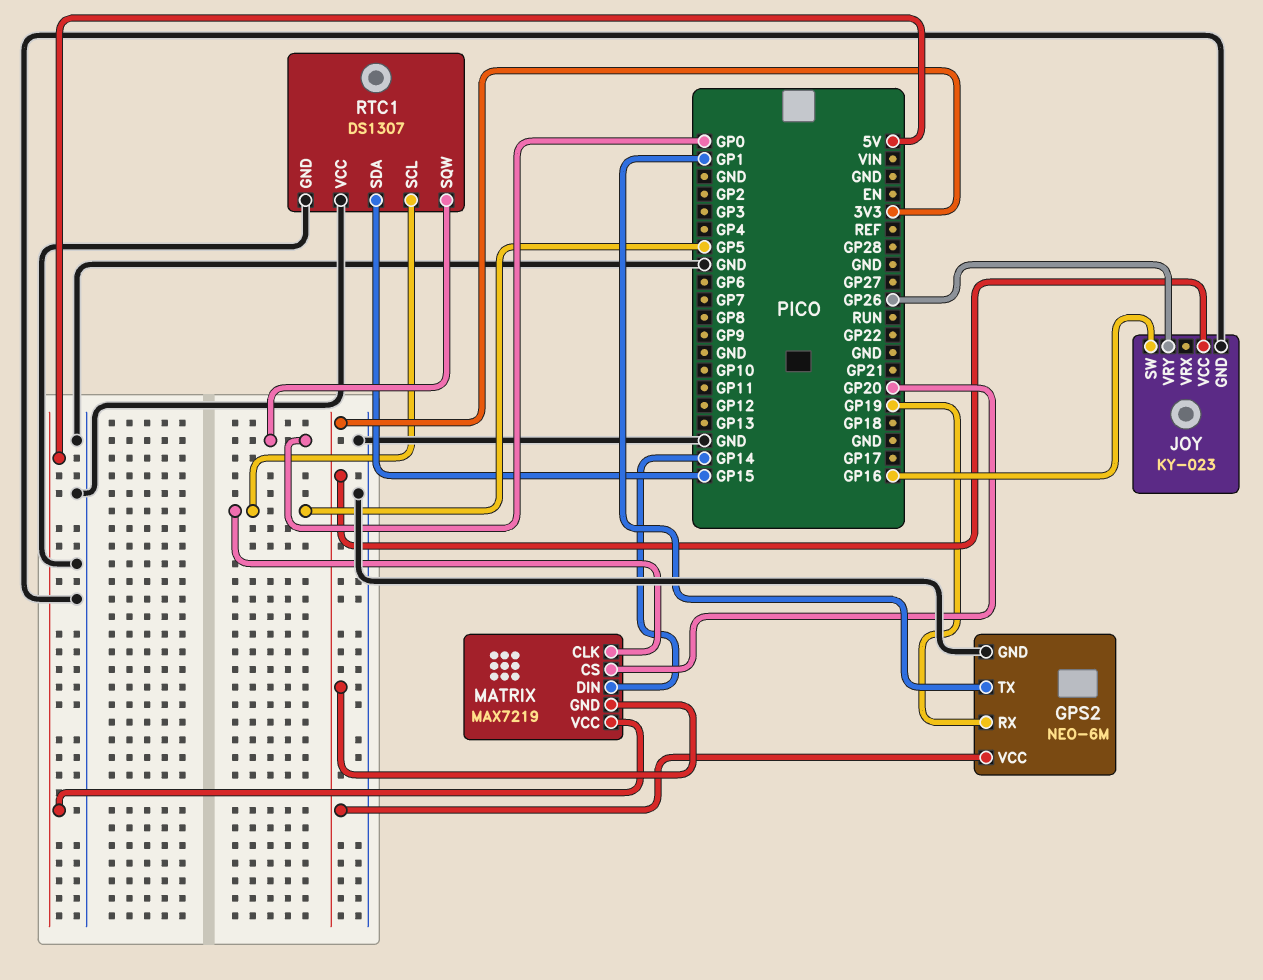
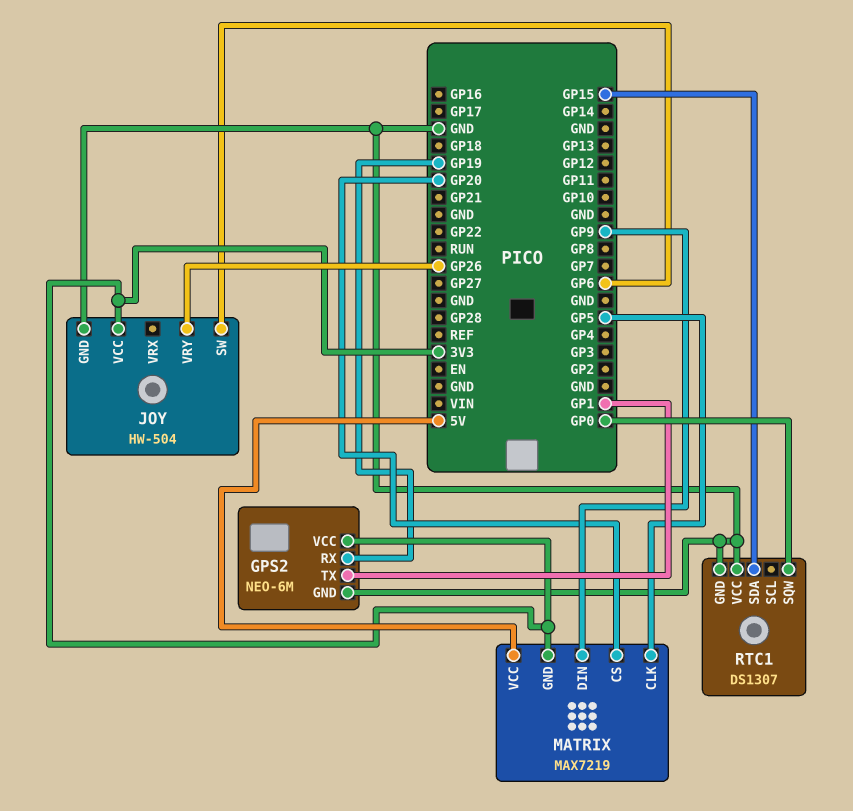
JOY: KY-023 -> HW-504
JOY pin SW: GP16 -> GP6
MATRIX pin DIN: GP14 -> GP9
RTC1 pin SCL: GP5 -> none

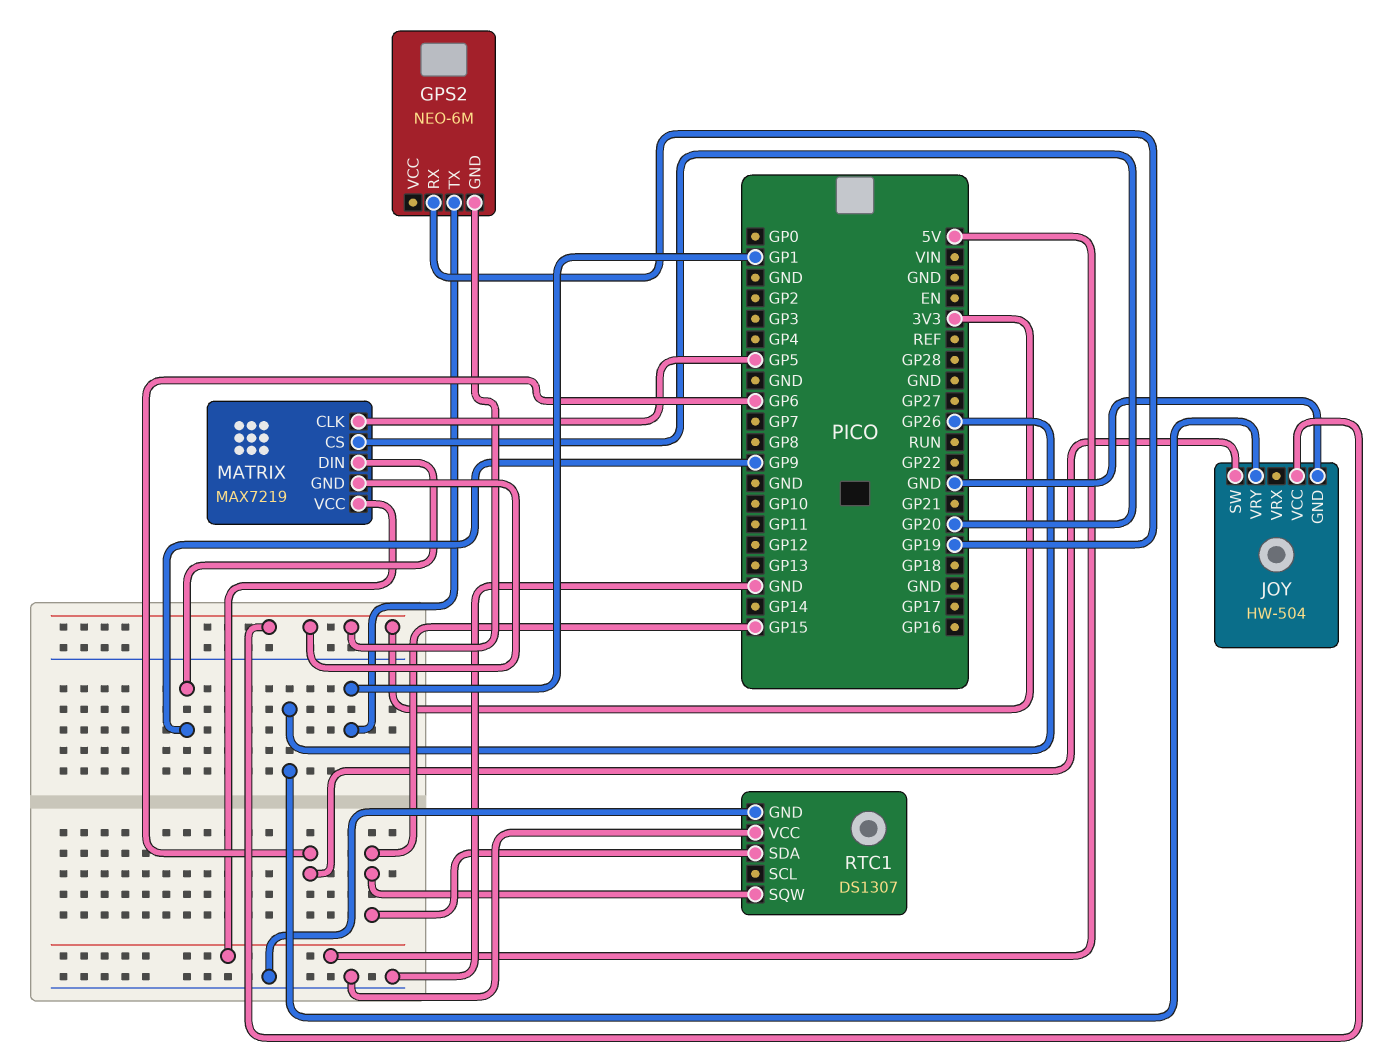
GPS2 pin GND: GND -> 3V3
GPS2 pin VCC: 3V3 -> none
RTC1 pin SQW: GP0 -> GP15

